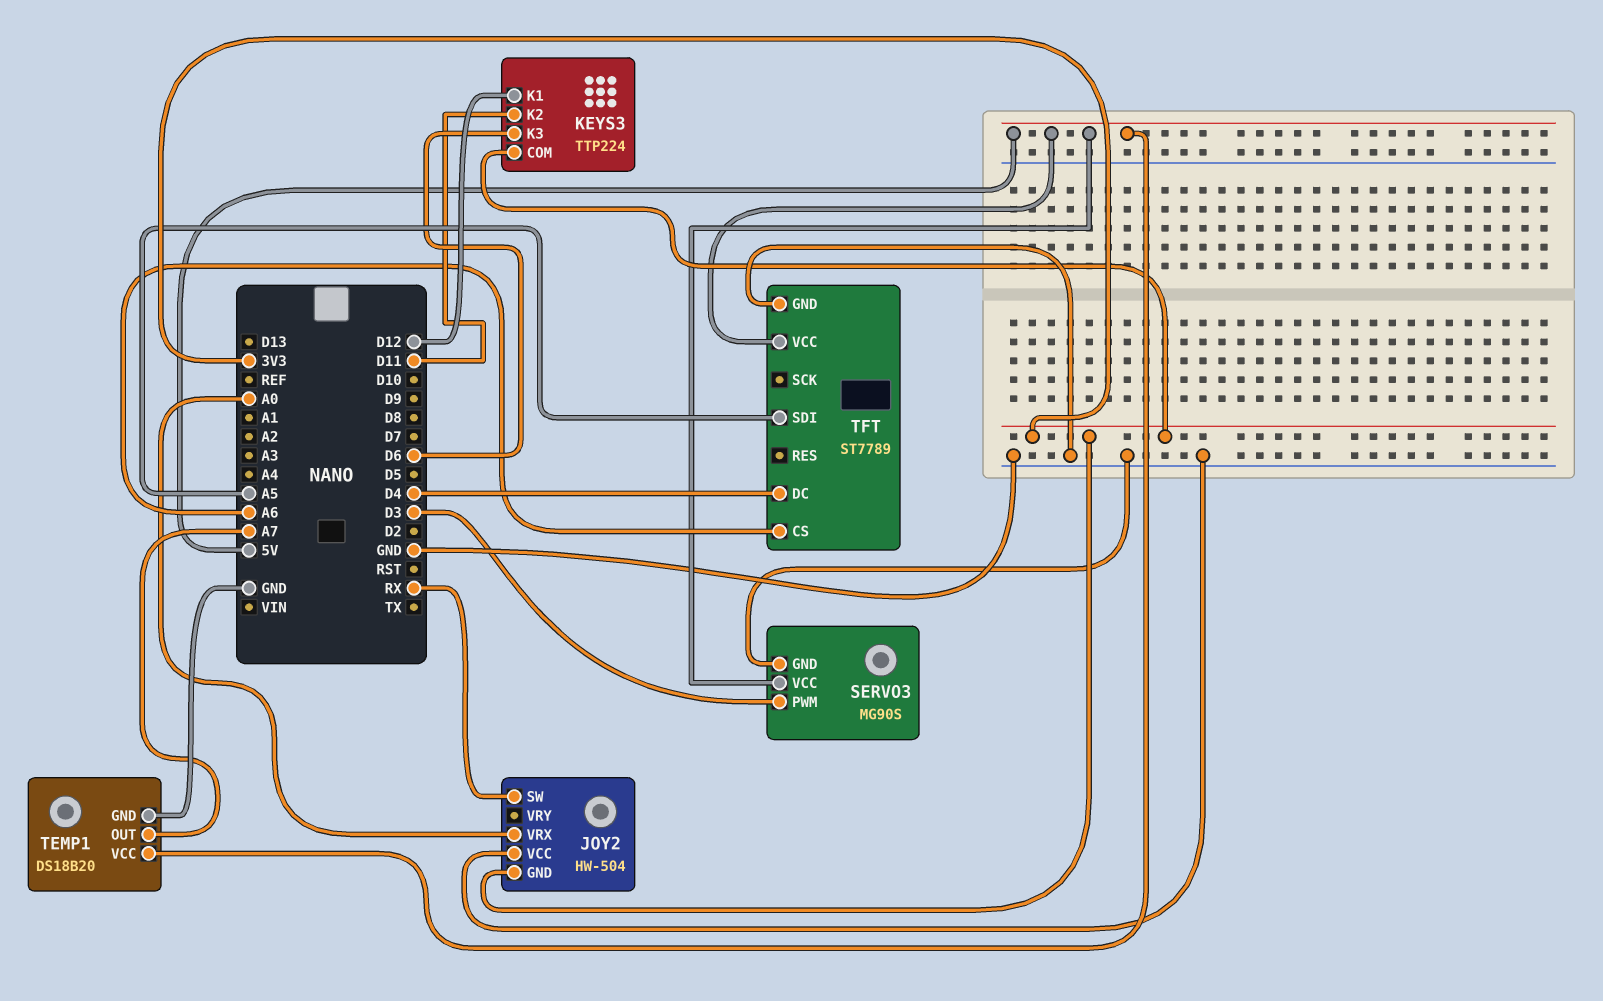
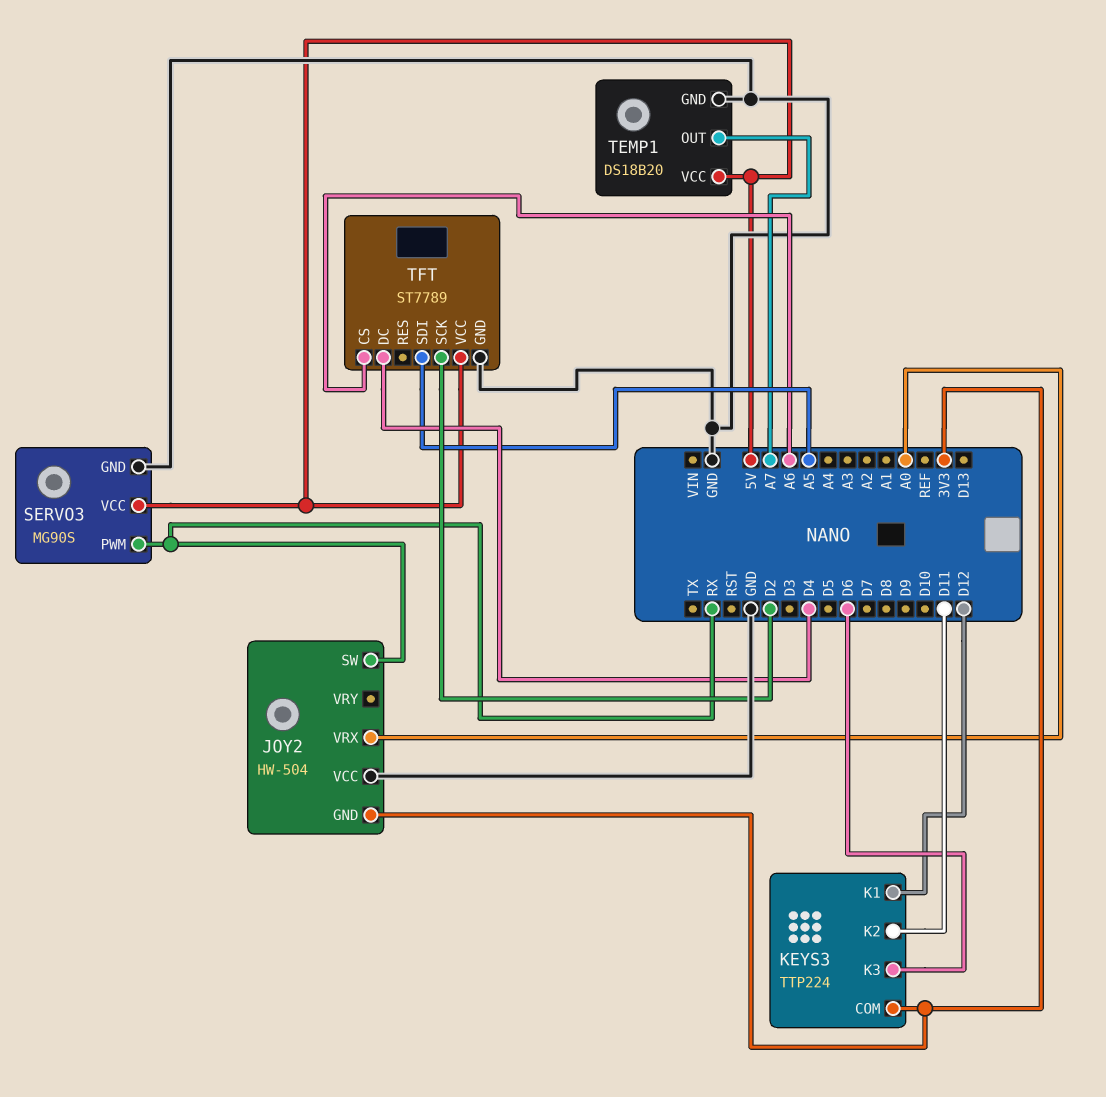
SERVO3 pin PWM: D3 -> RX
TFT pin SCK: none -> D2

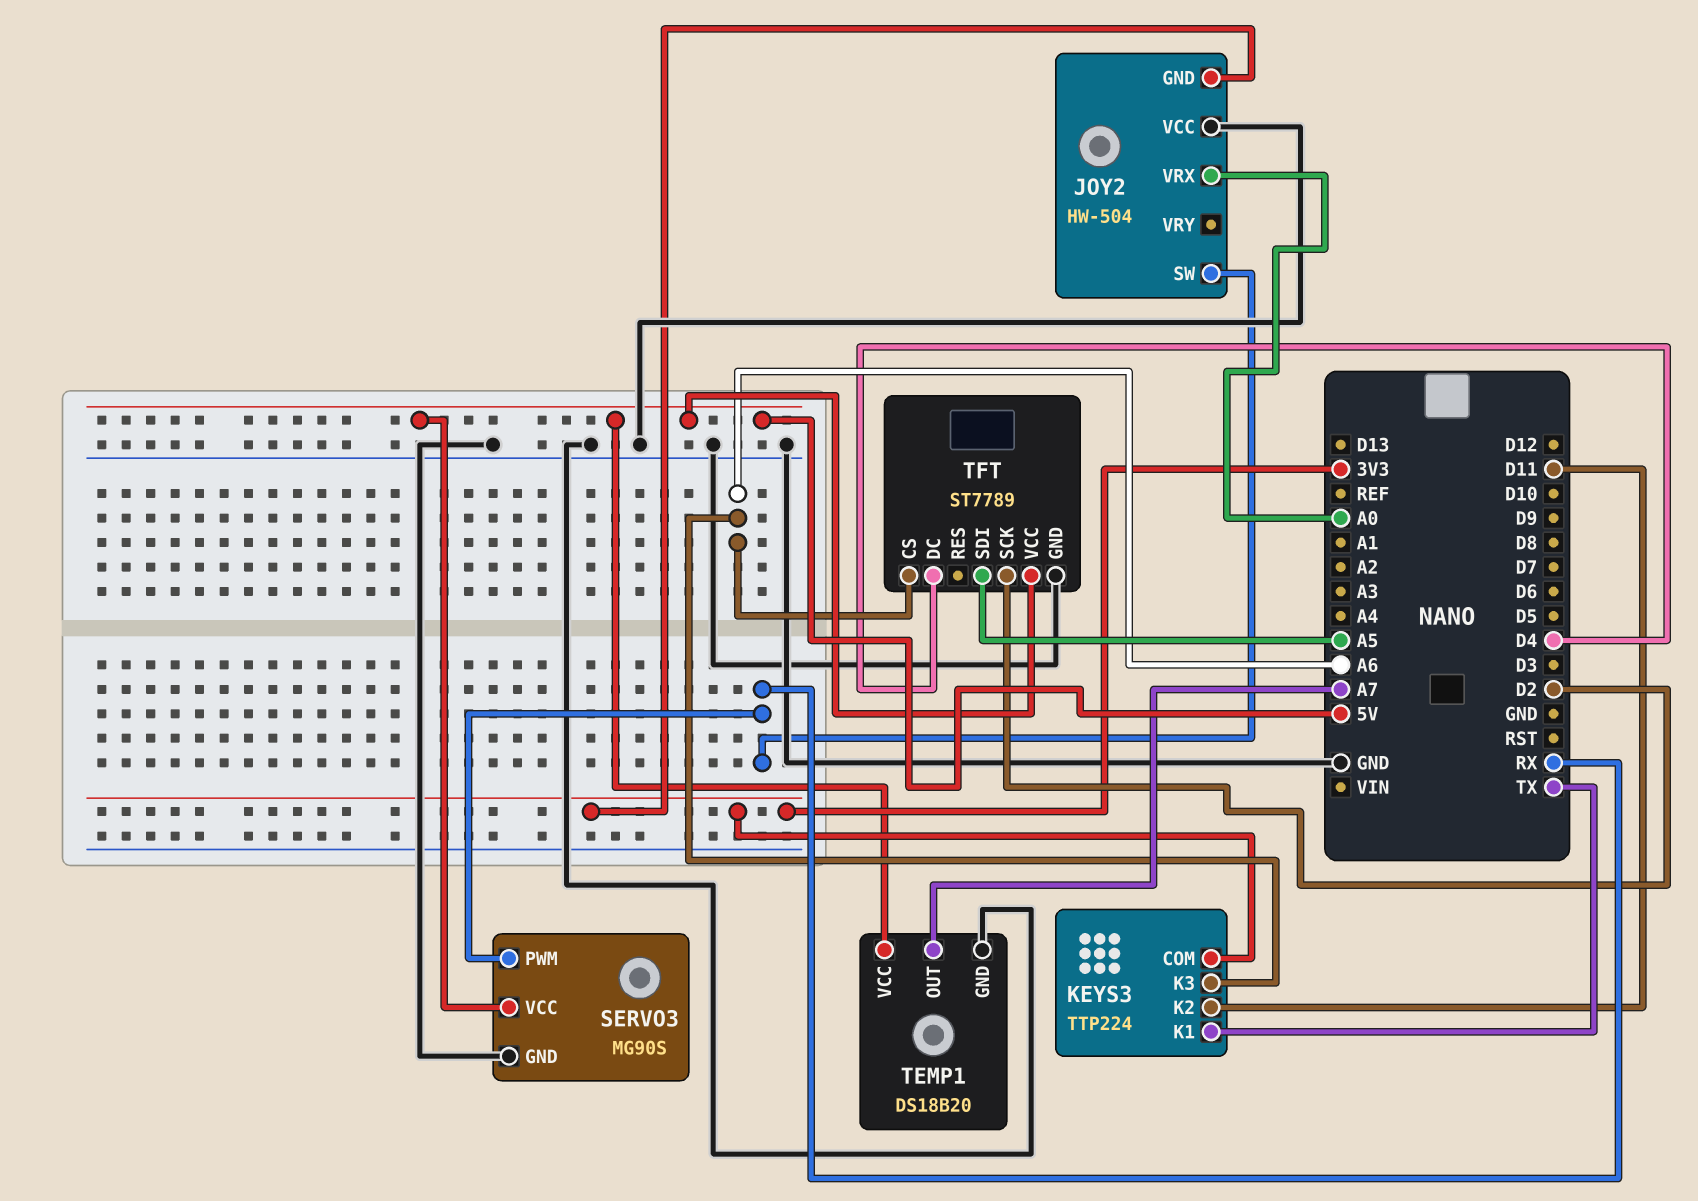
KEYS3 pin K1: D12 -> TX
KEYS3 pin K3: D6 -> A6

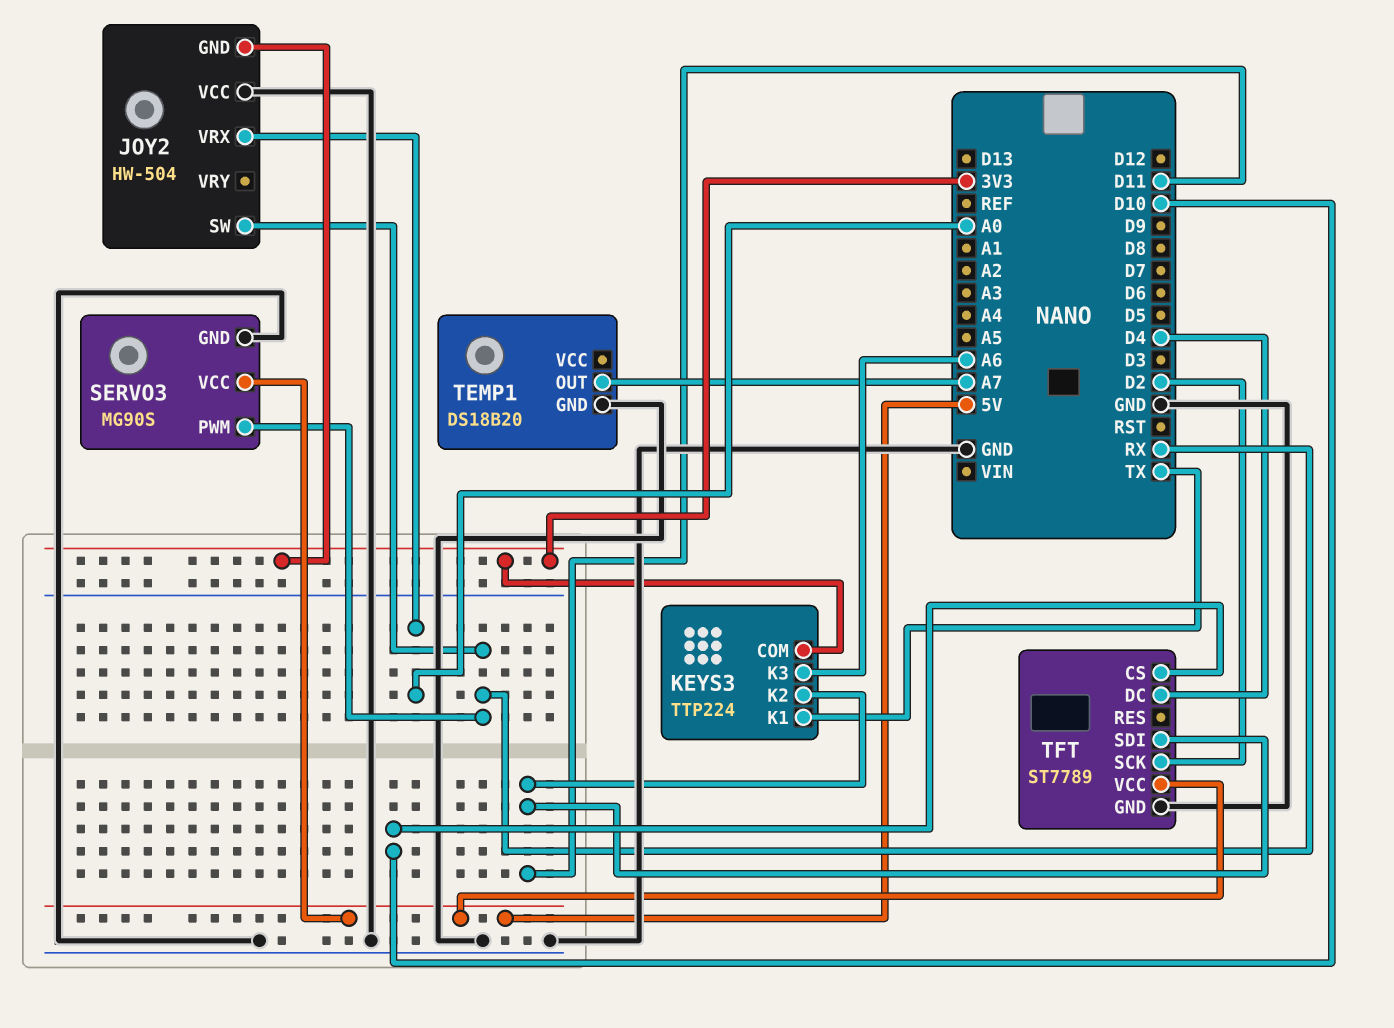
TEMP1 pin VCC: 5V -> none
TFT pin CS: A6 -> D10
TFT pin SDI: A5 -> D11

